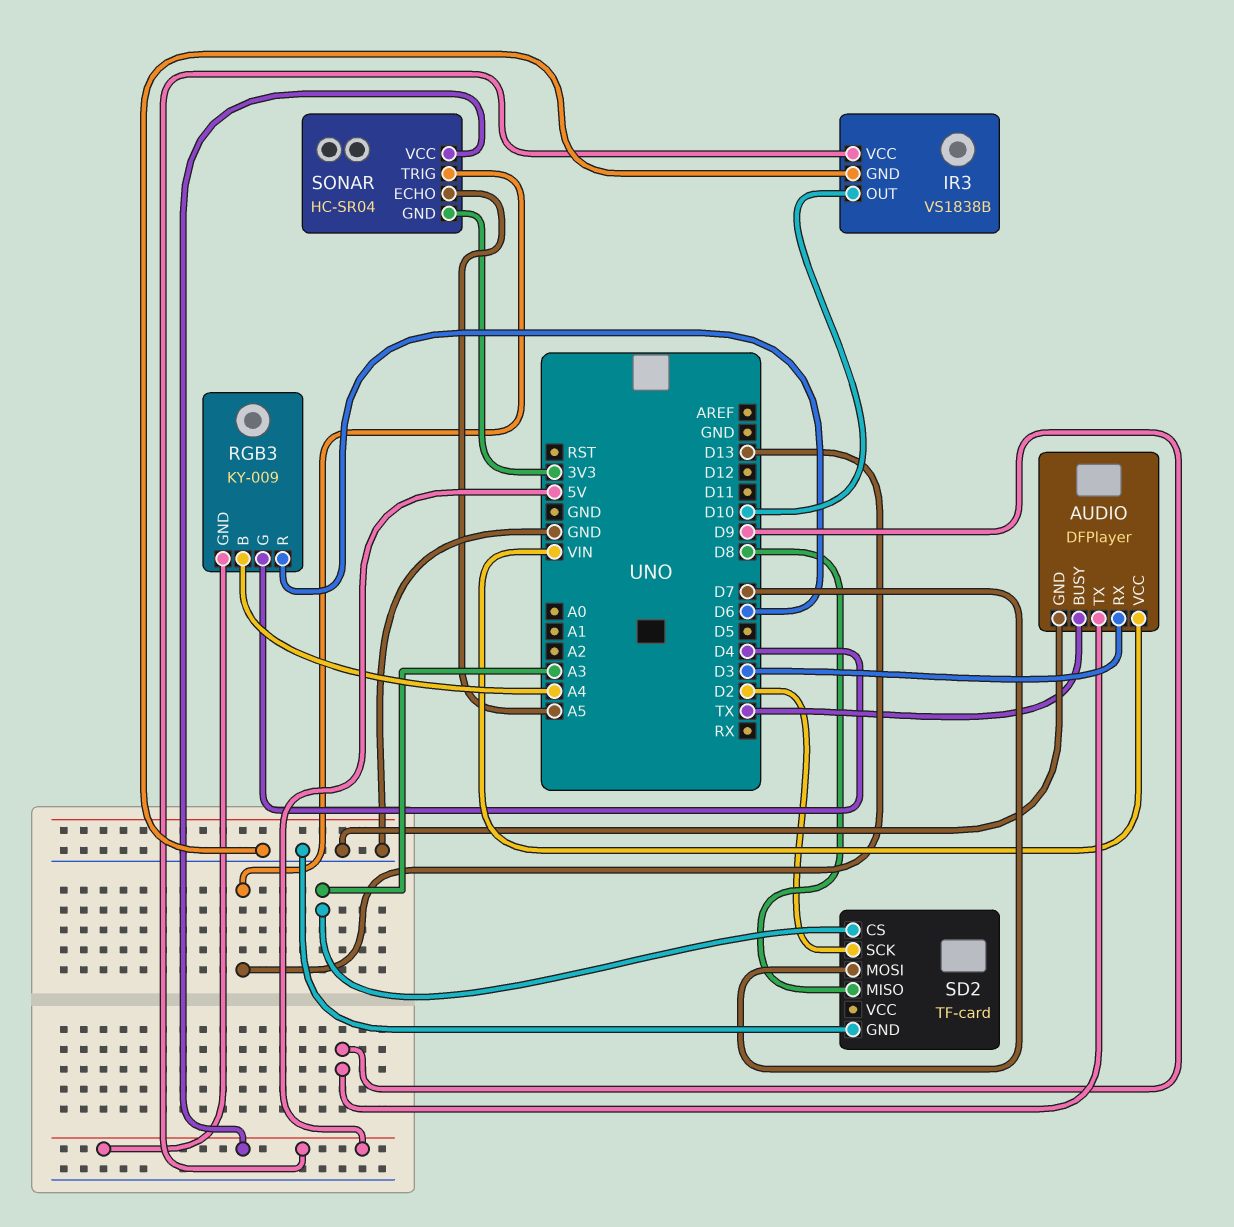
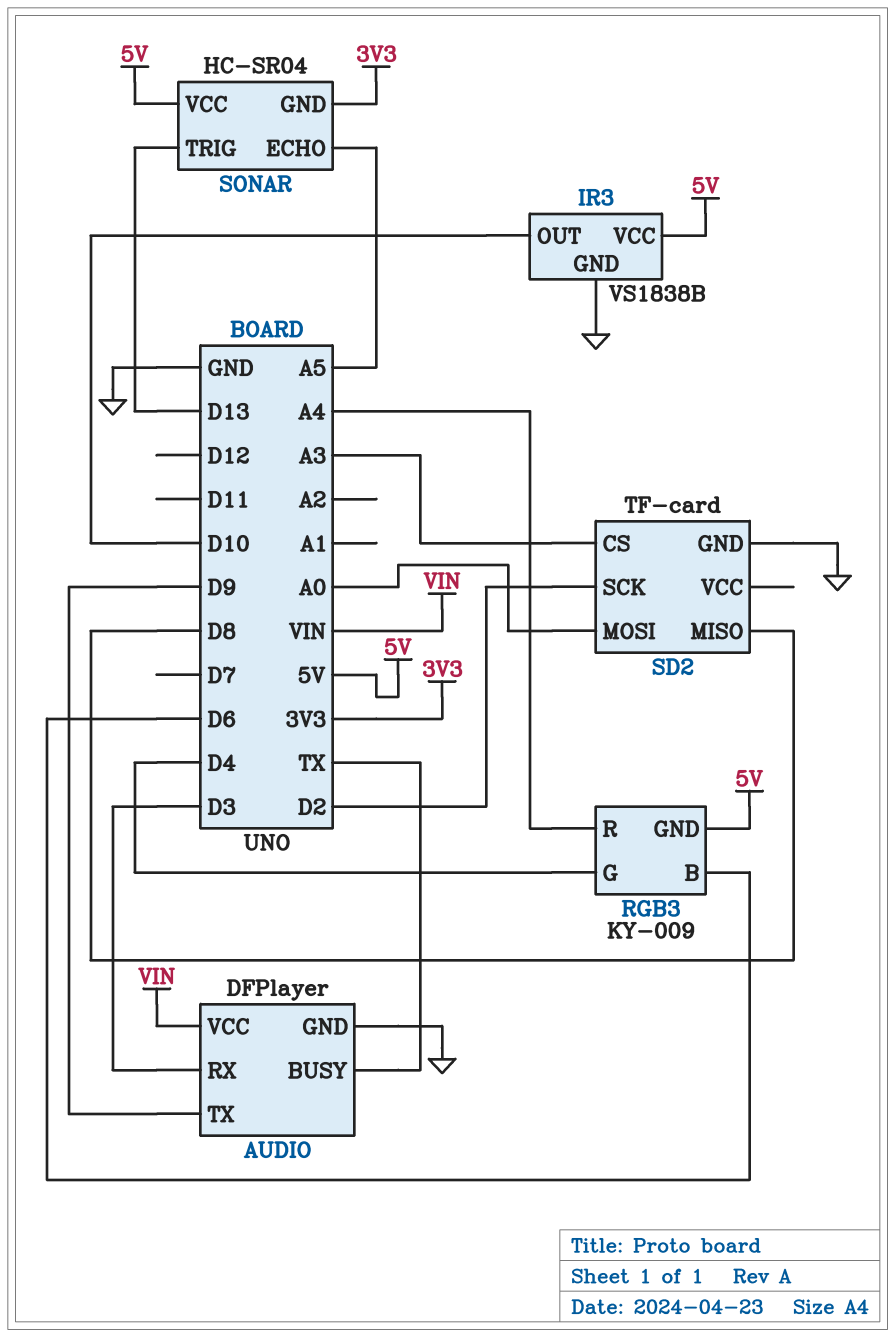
RGB3 pin B: A4 -> D6
RGB3 pin R: D6 -> A4
SD2 pin MOSI: D7 -> A0

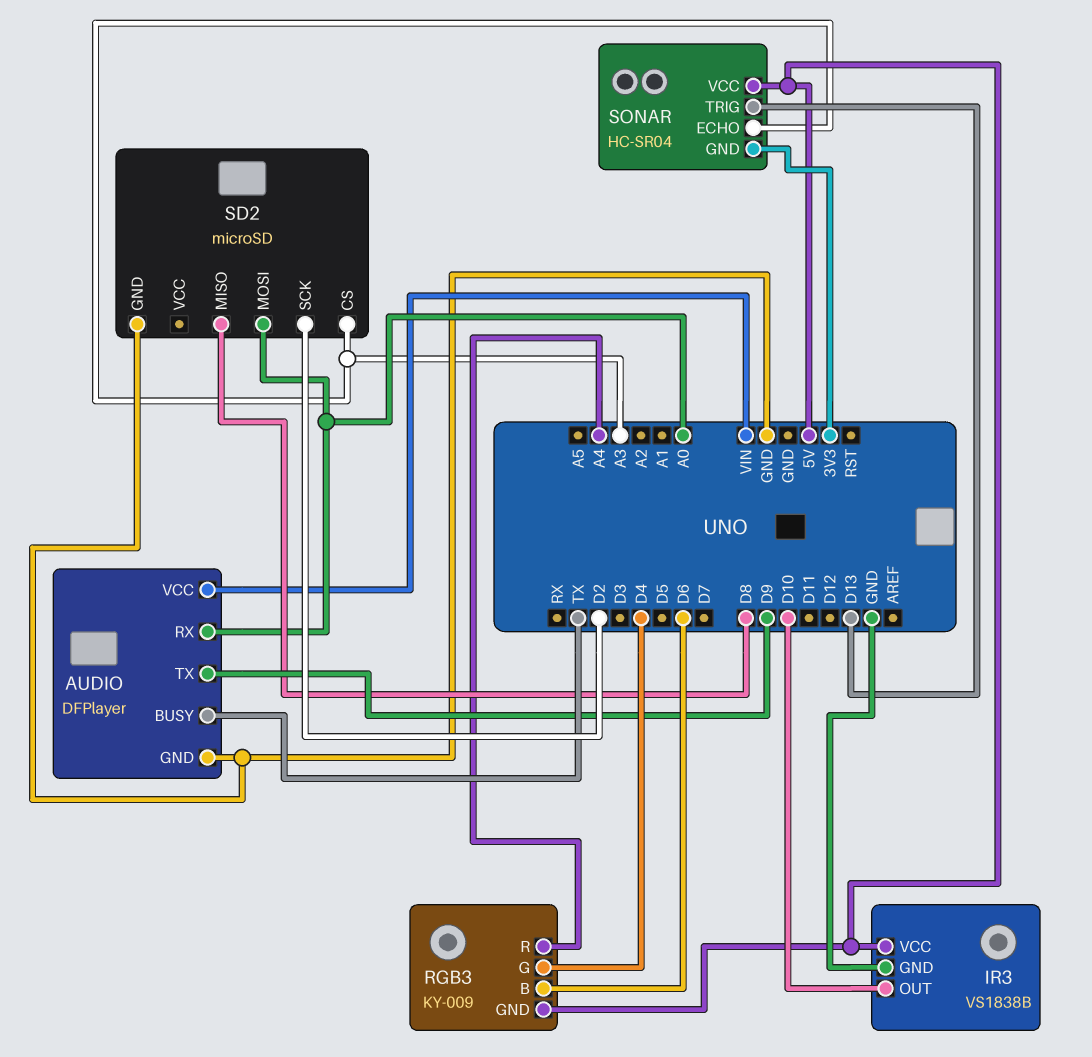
AUDIO pin RX: D3 -> A0
SD2: TF-card -> microSD
SONAR pin ECHO: A5 -> A3

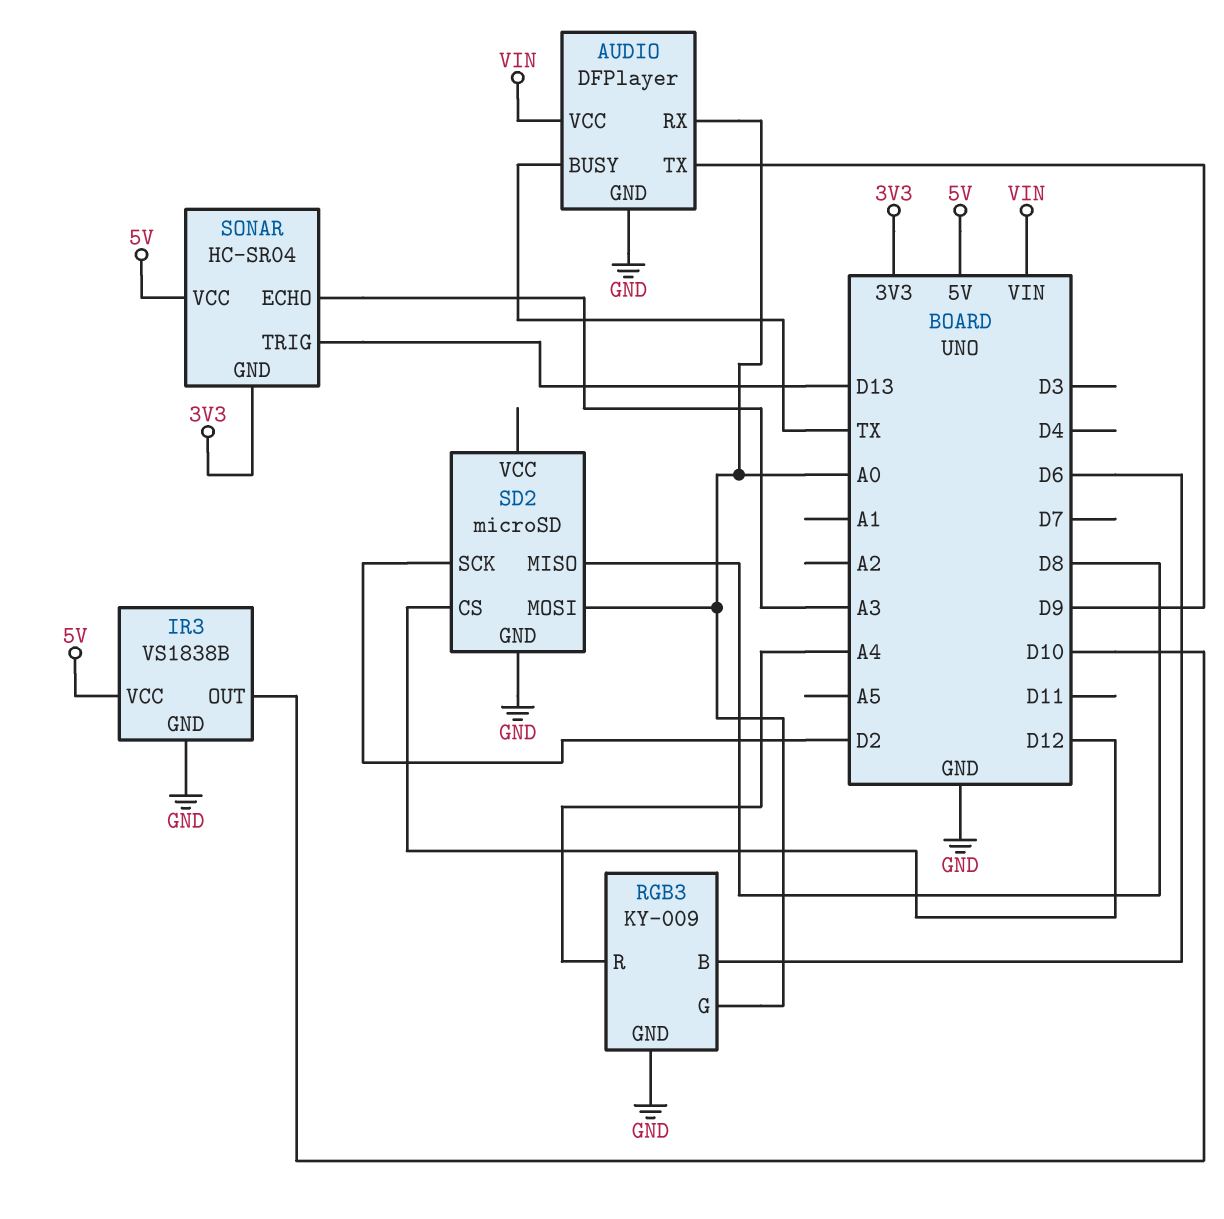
RGB3 pin G: D4 -> A0
RGB3 pin GND: 5V -> GND
SD2 pin CS: A3 -> D12

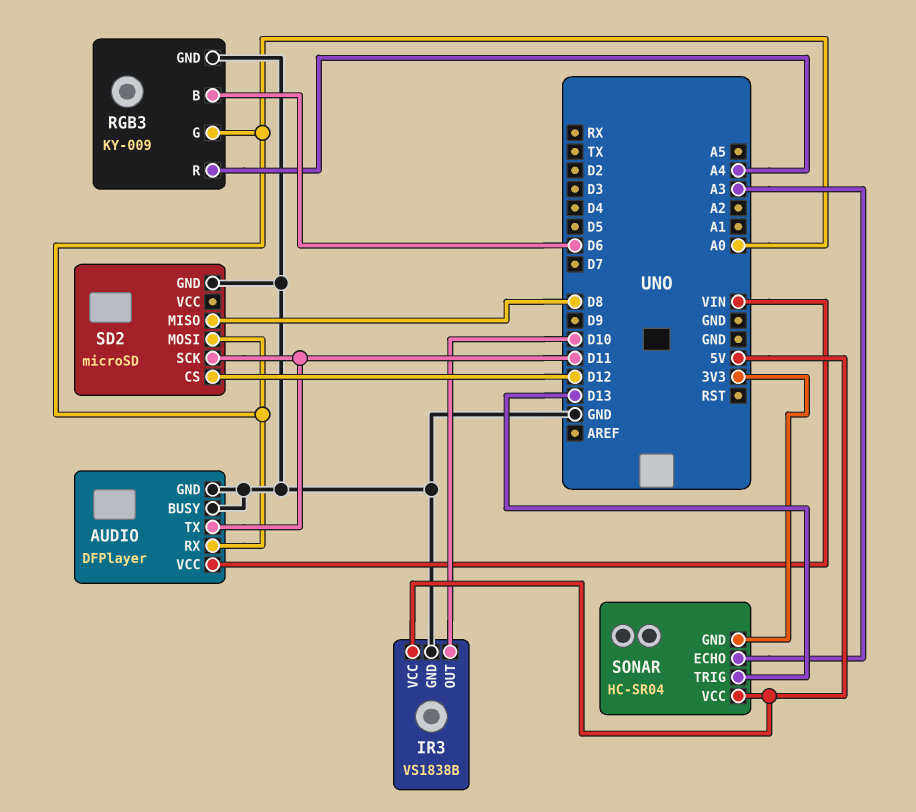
AUDIO pin BUSY: TX -> GND
AUDIO pin TX: D9 -> D11
SD2 pin SCK: D2 -> D11

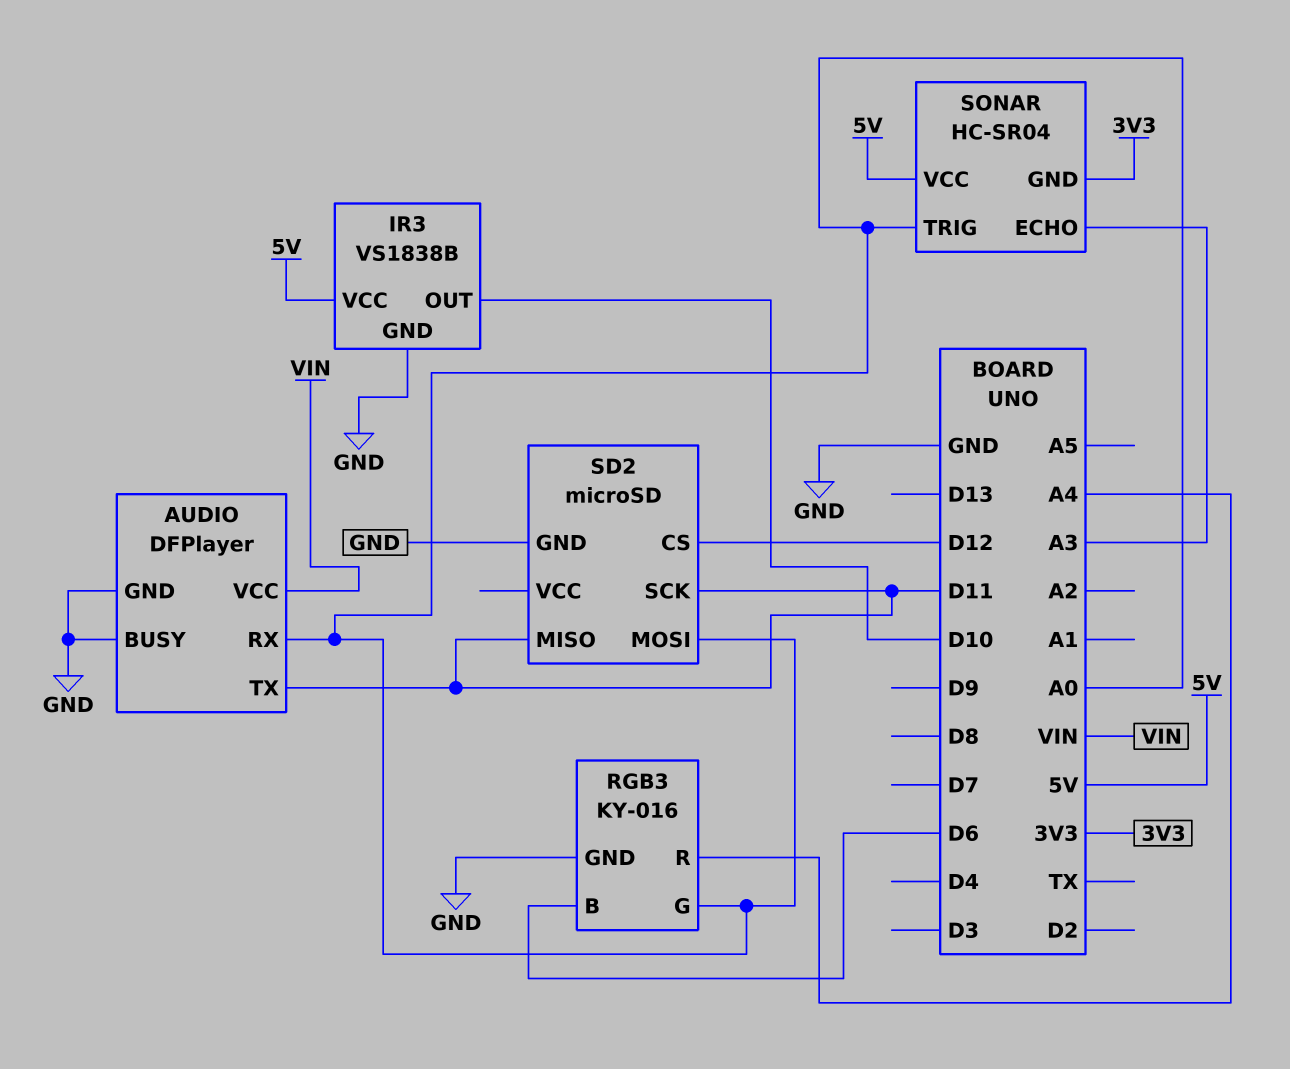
RGB3: KY-009 -> KY-016
SD2 pin MISO: D8 -> D11
SONAR pin TRIG: D13 -> A0

